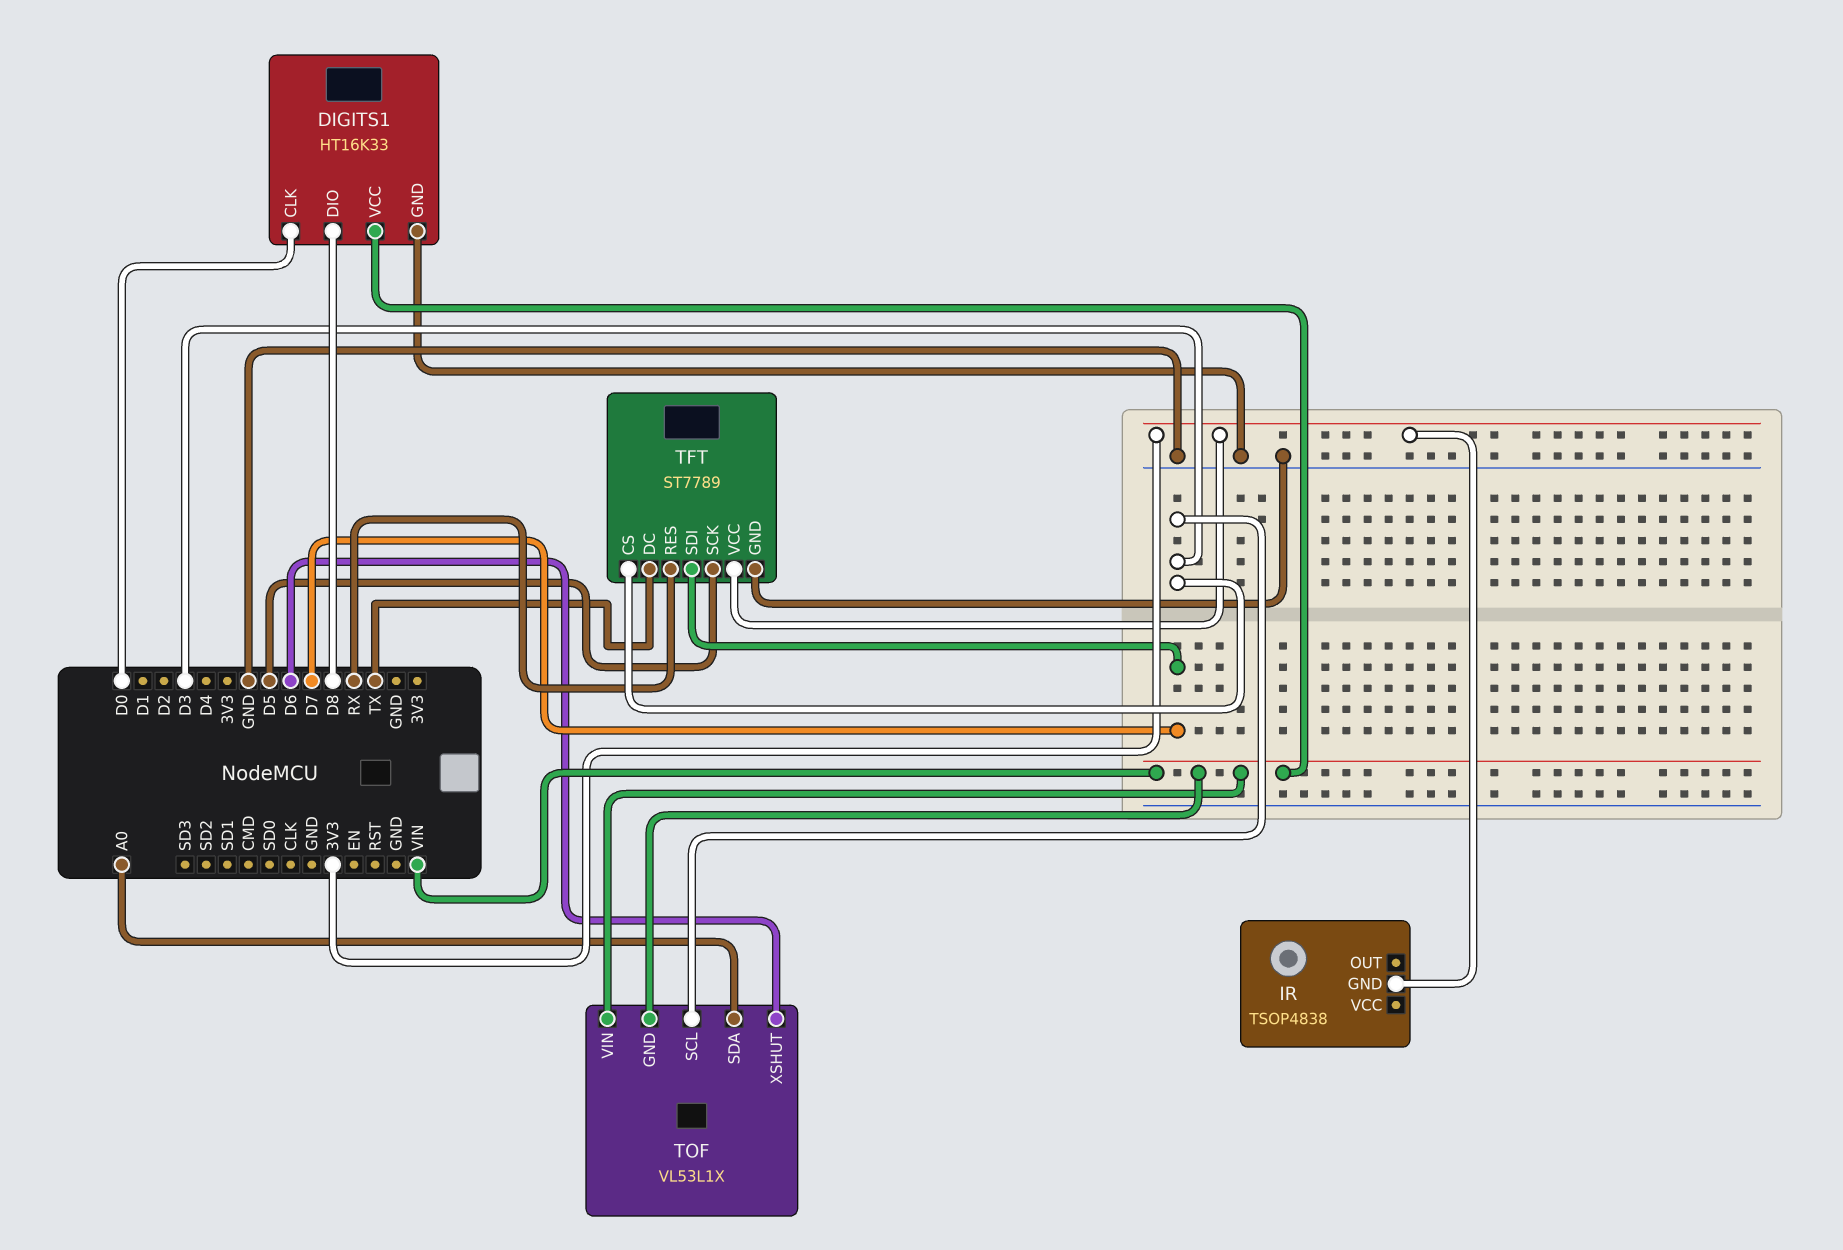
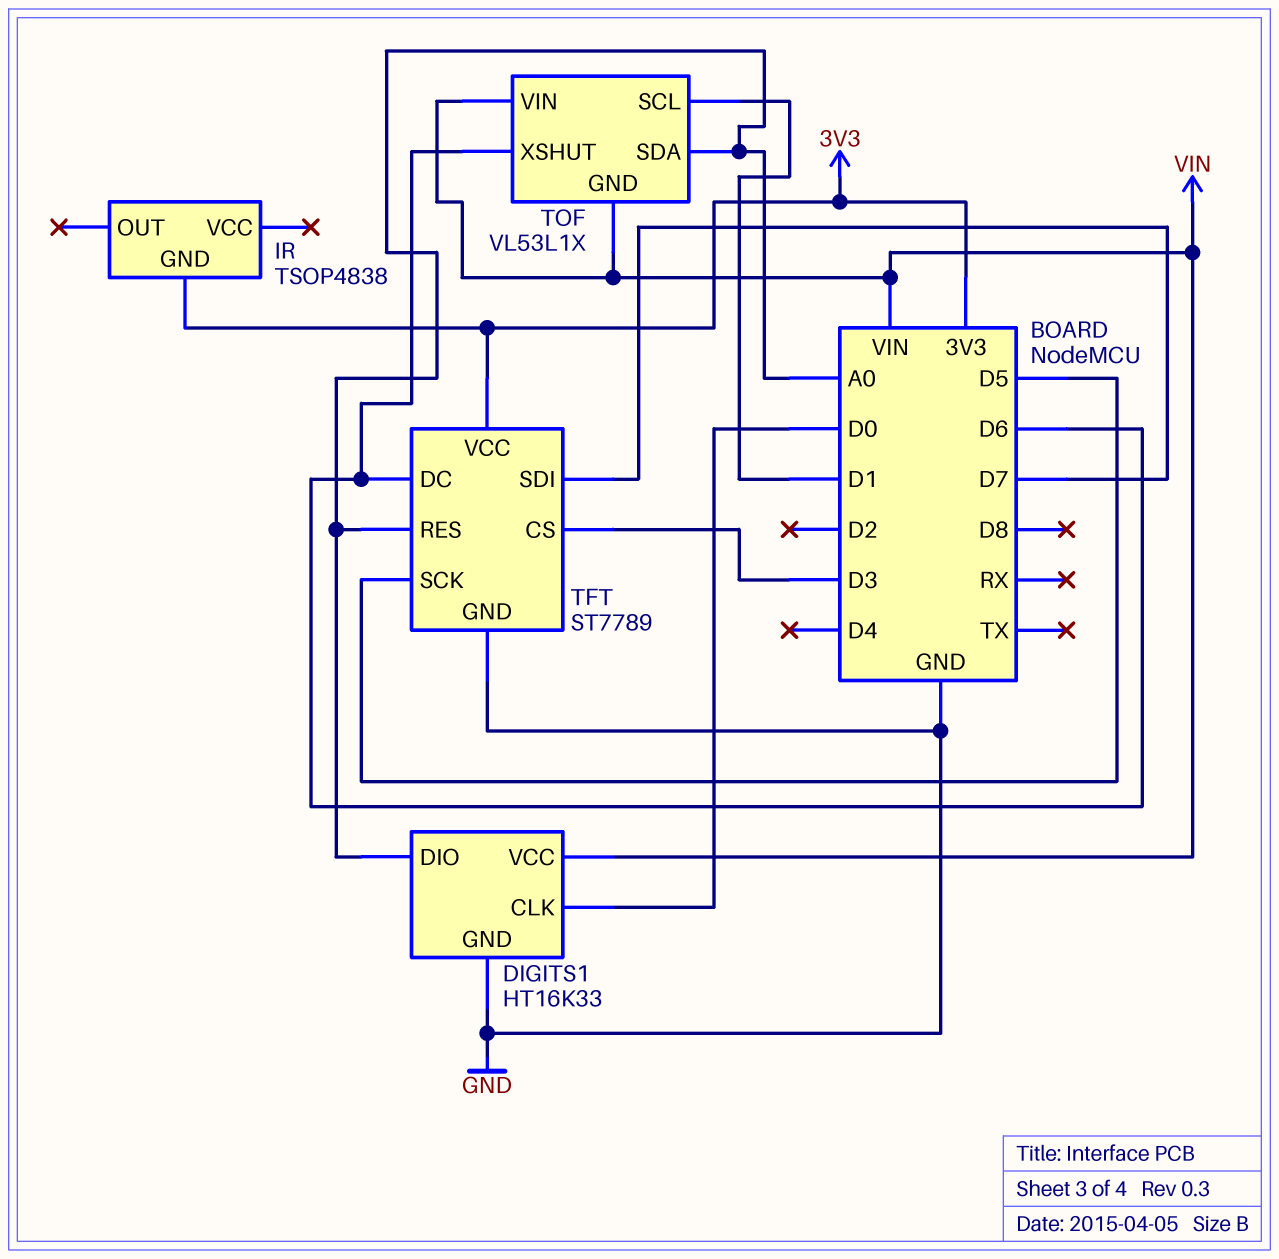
DIGITS1 pin DIO: D8 -> A0
TFT pin DC: TX -> D6
TFT pin RES: RX -> A0
TOF pin SCL: D3 -> D1

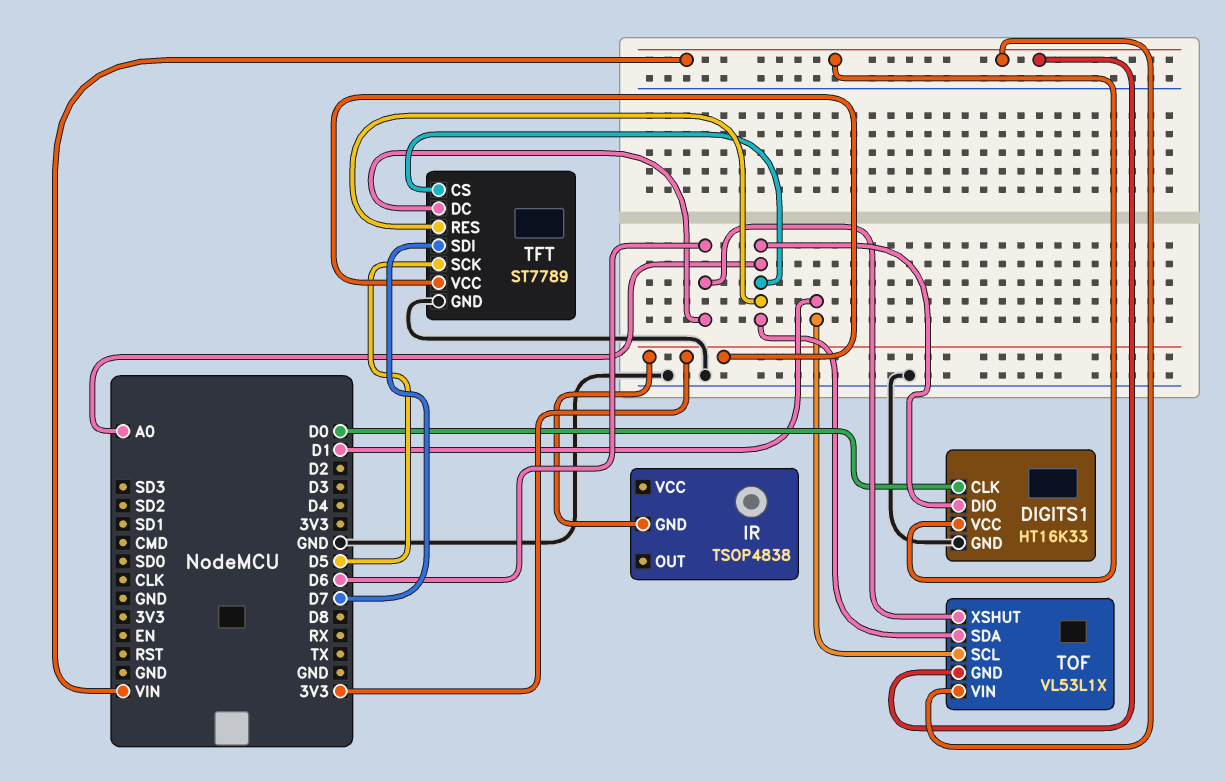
TFT pin CS: D3 -> A0

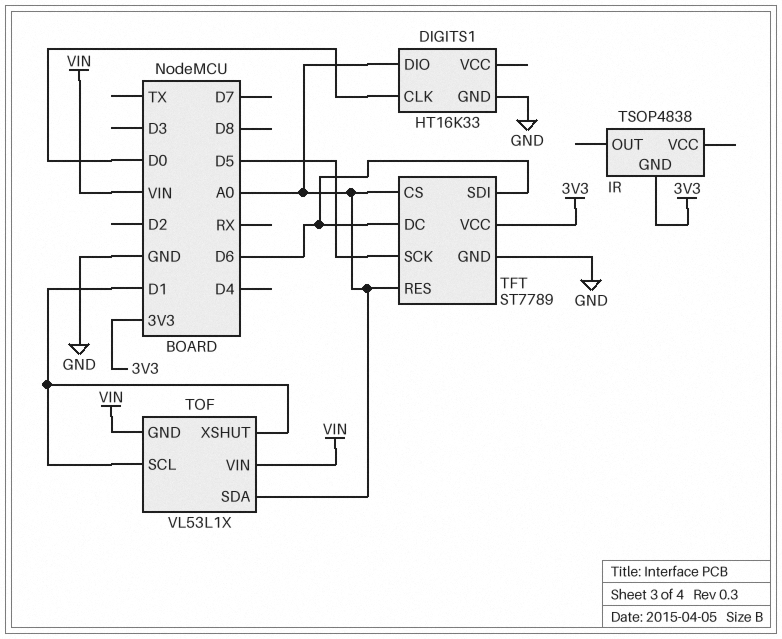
DIGITS1 pin VCC: VIN -> none
TFT pin SDI: D7 -> D6
TOF pin XSHUT: D6 -> D1

